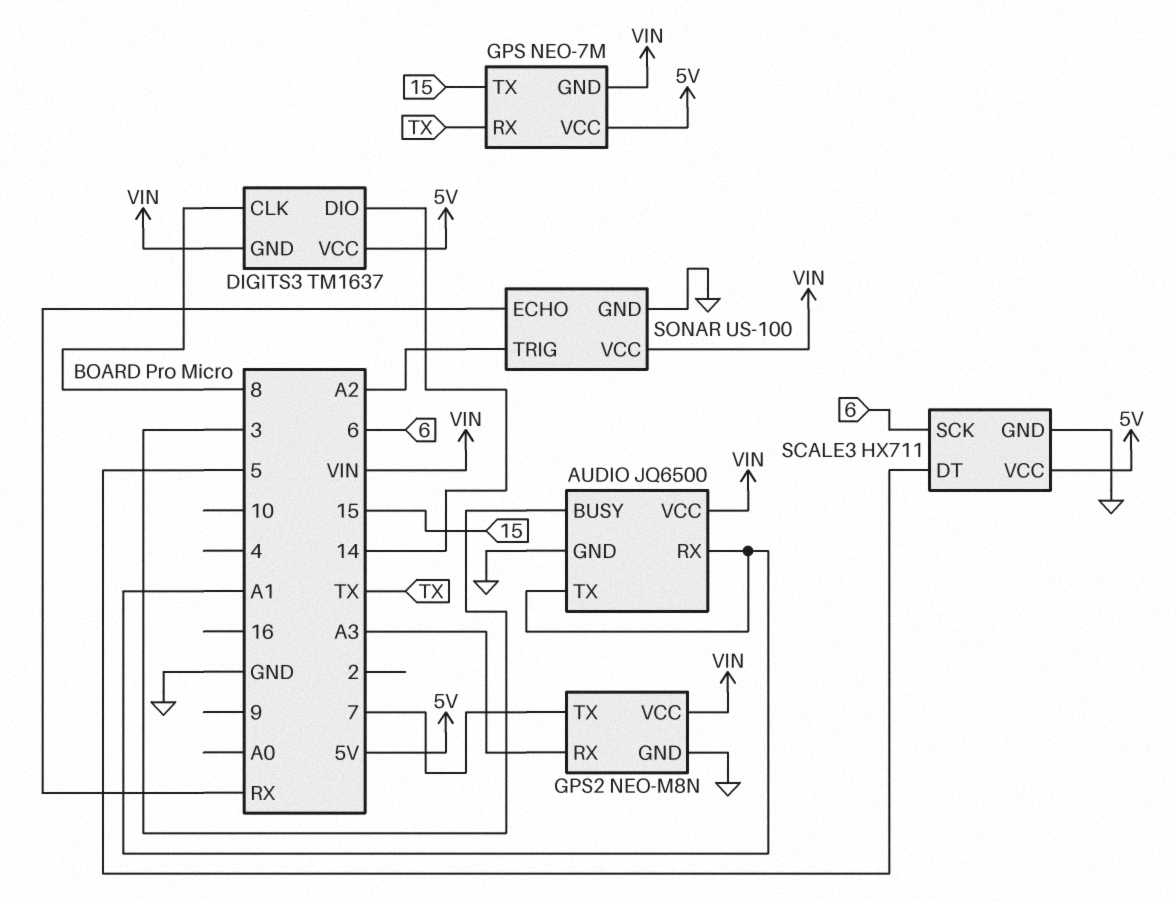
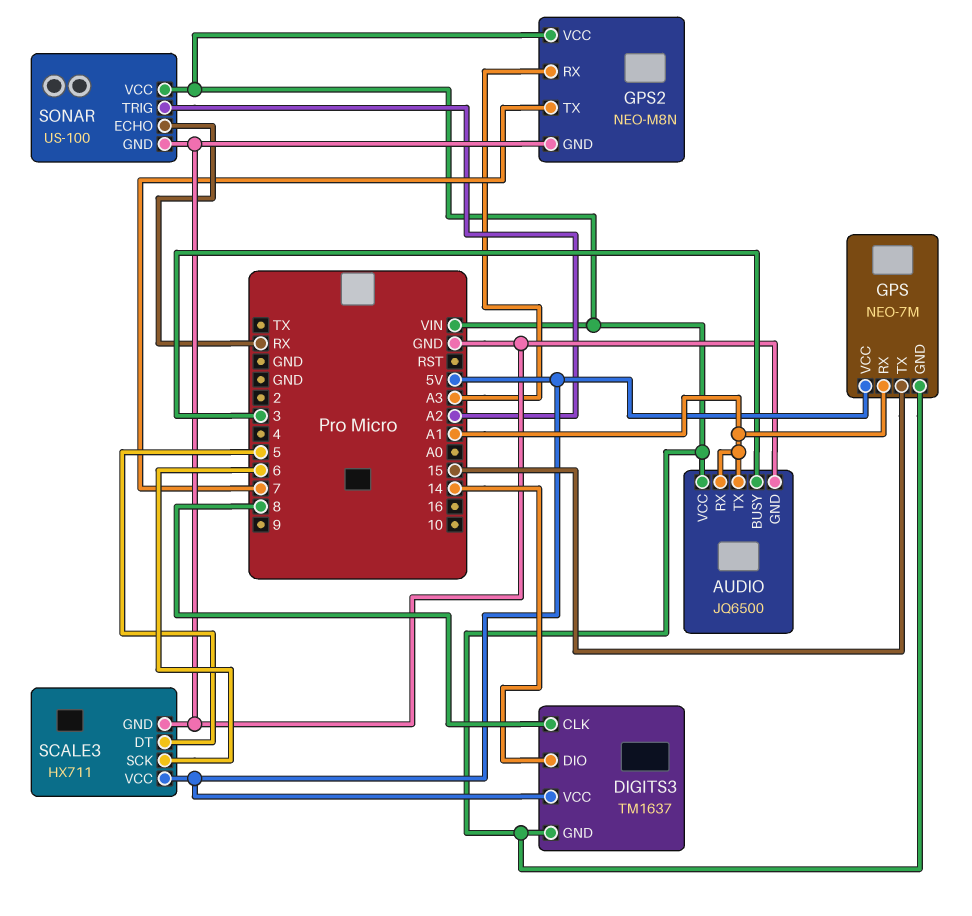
GPS pin RX: TX -> A1

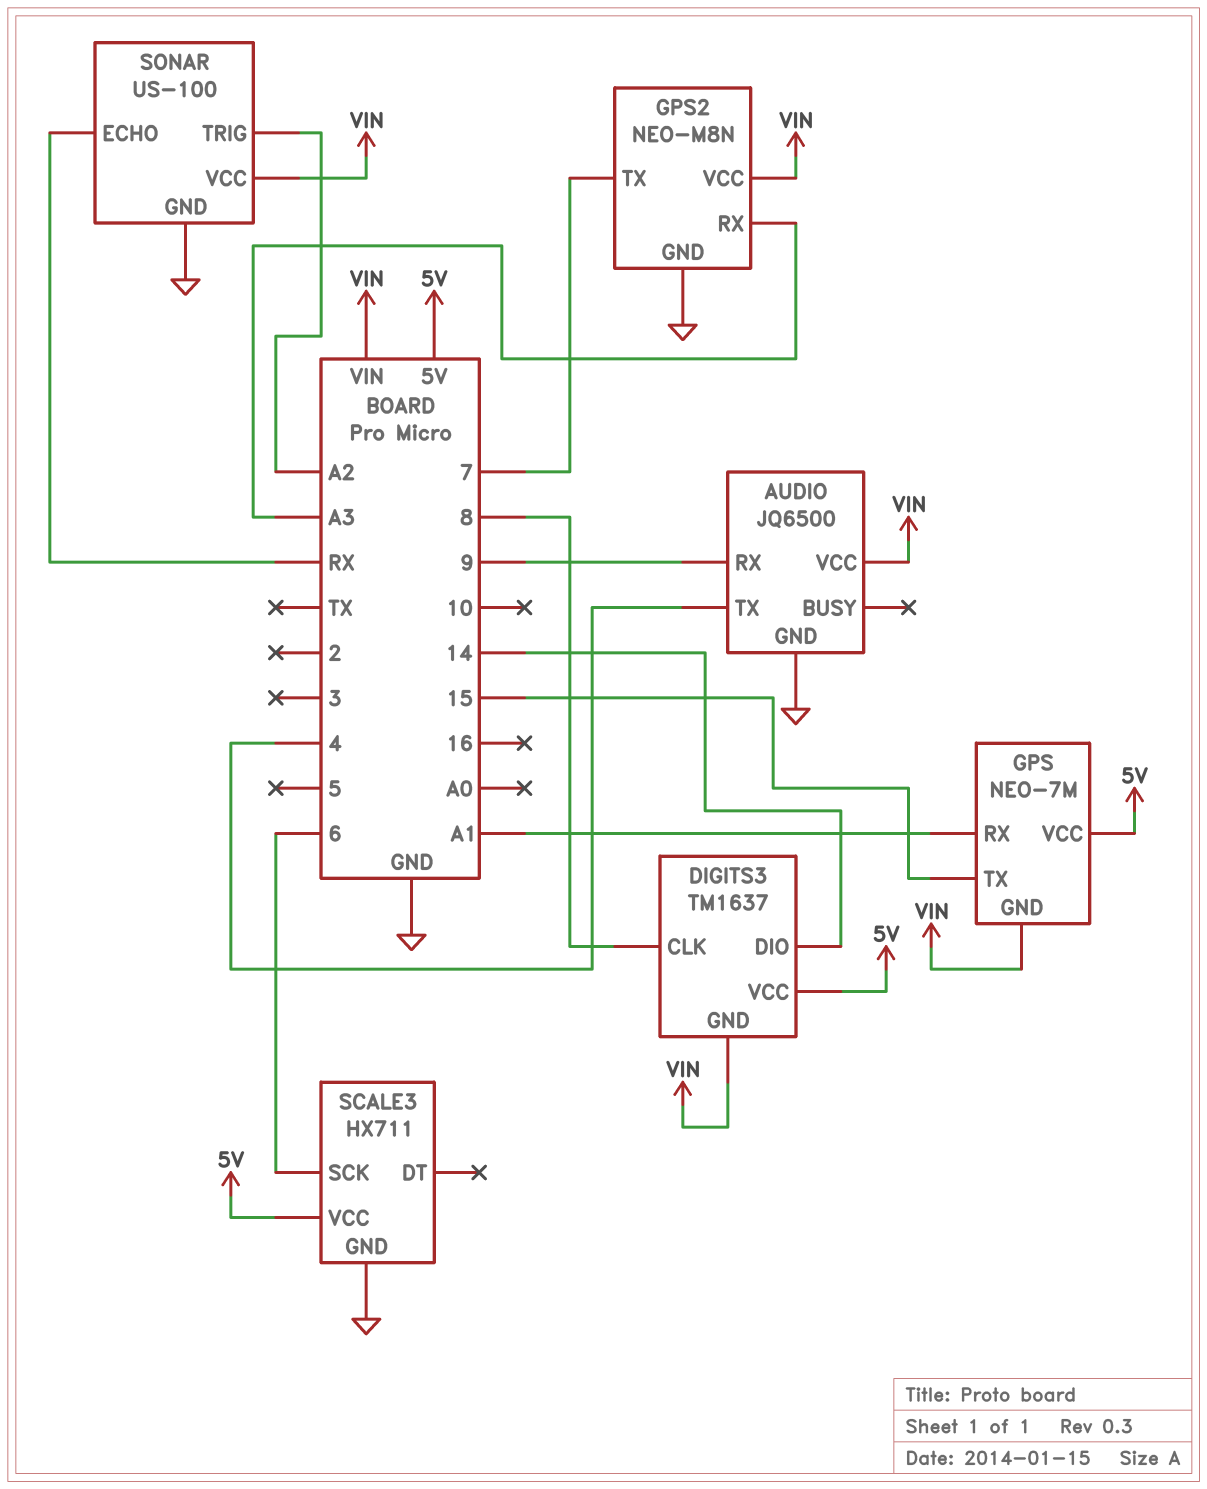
AUDIO pin BUSY: 3 -> none
AUDIO pin RX: A1 -> 9
AUDIO pin TX: A1 -> 4
SCALE3 pin DT: 5 -> none

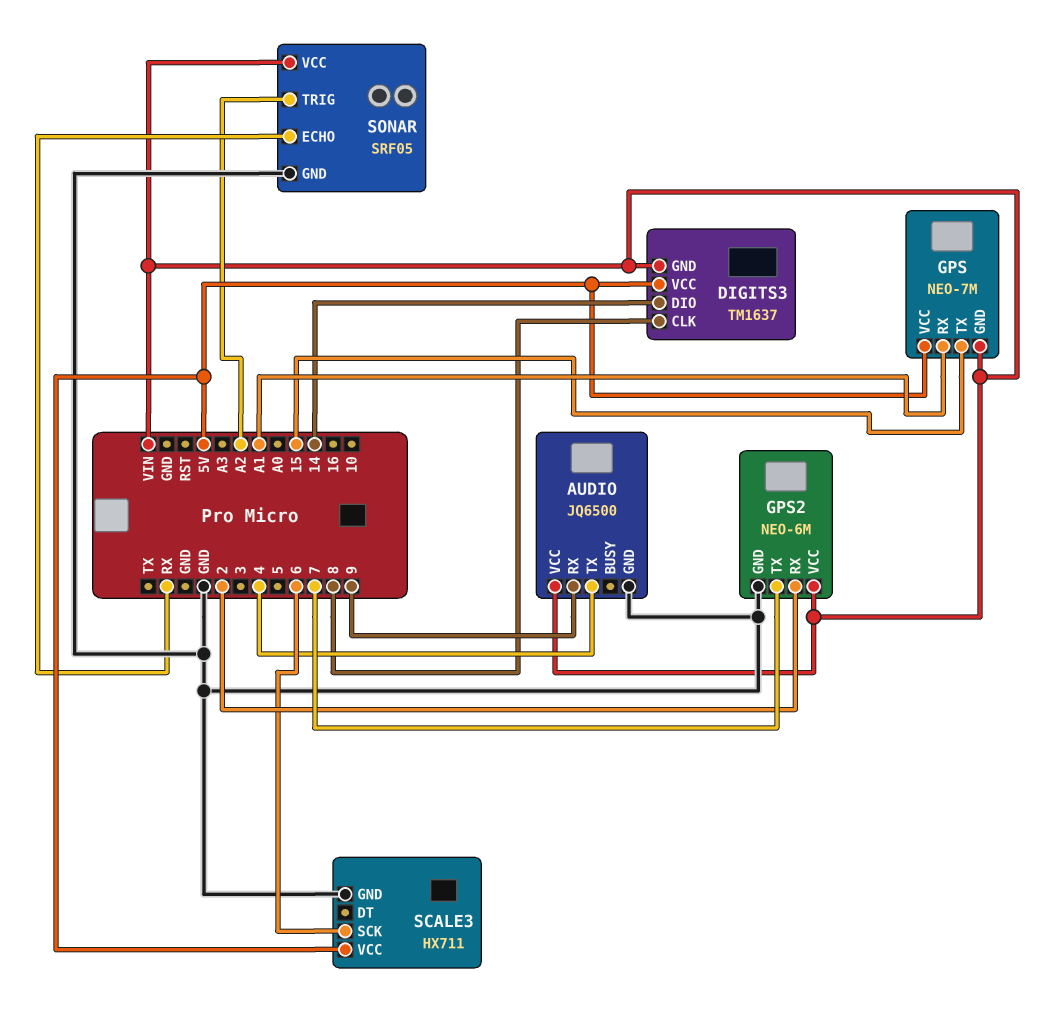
GPS2: NEO-M8N -> NEO-6M
GPS2 pin RX: A3 -> 2
SONAR: US-100 -> SRF05

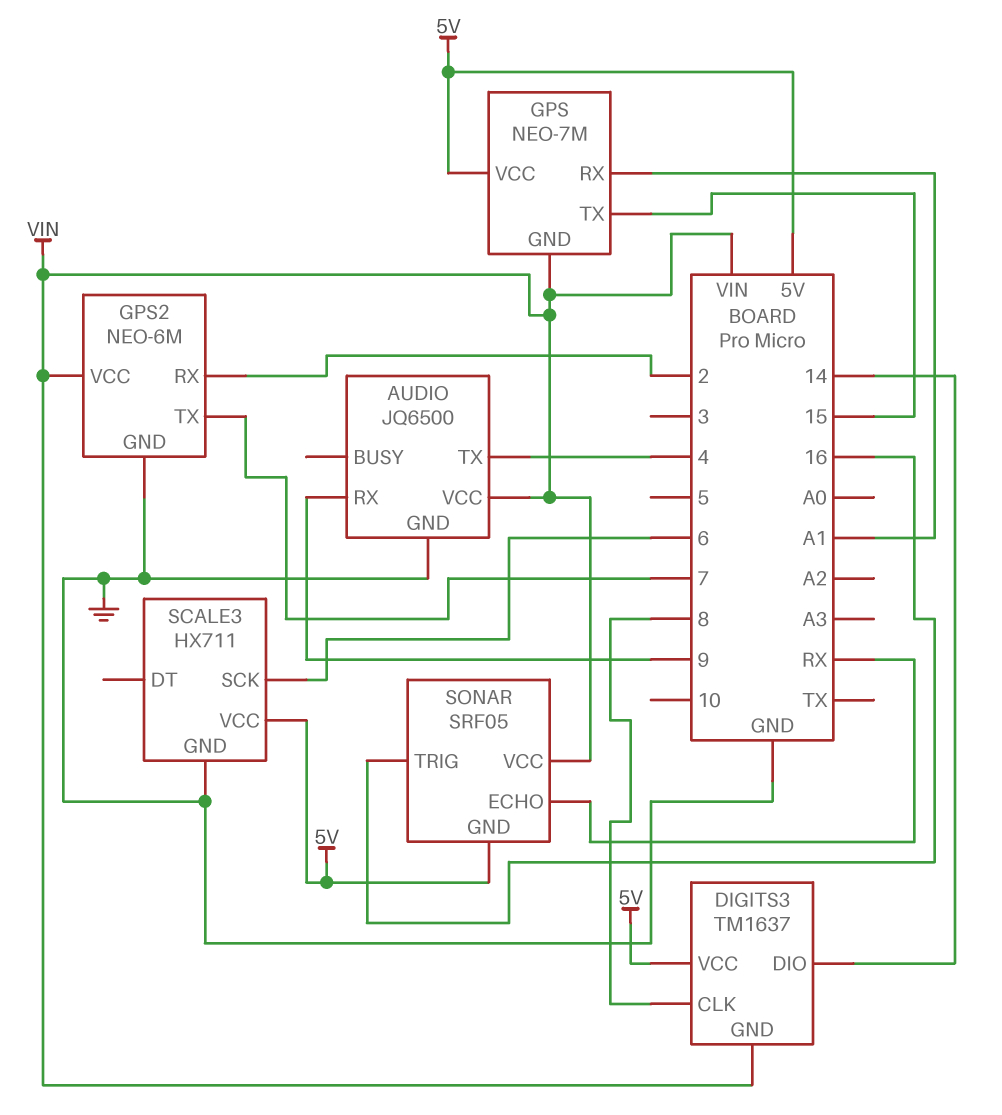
SONAR pin GND: GND -> 5V
SONAR pin TRIG: A2 -> 16

